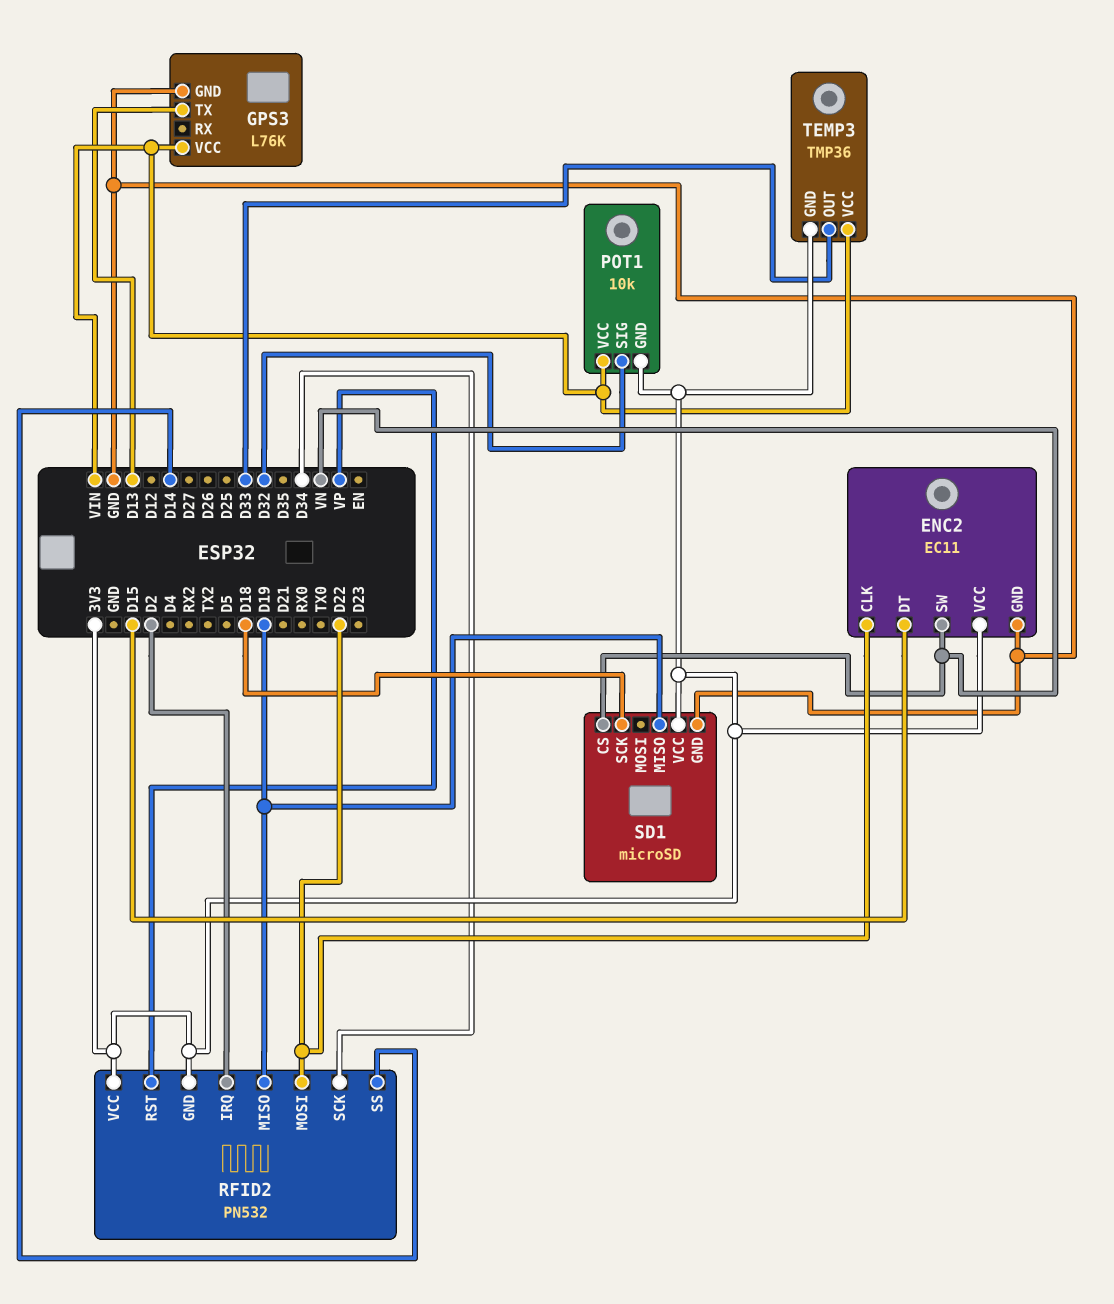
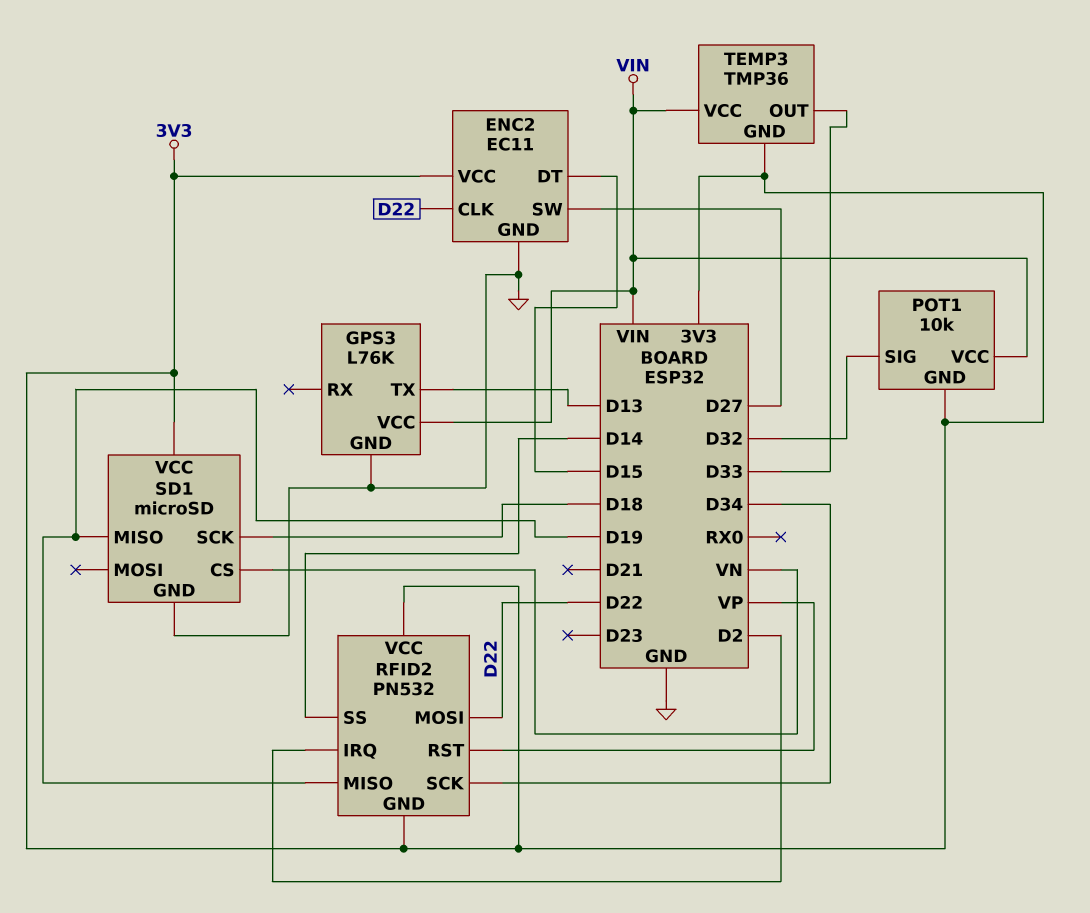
ENC2 pin SW: VN -> D27

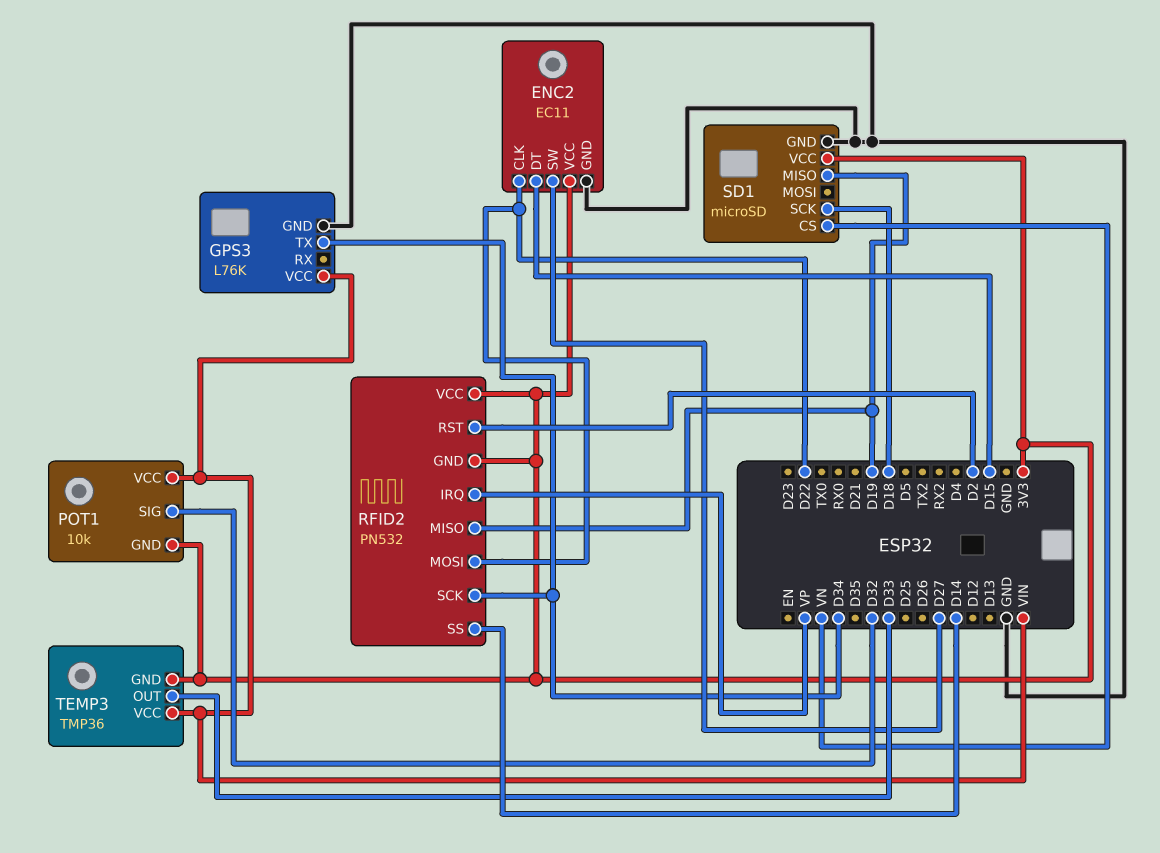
GPS3 pin TX: D13 -> D34
RFID2 pin IRQ: D2 -> VP
RFID2 pin RST: VP -> D2

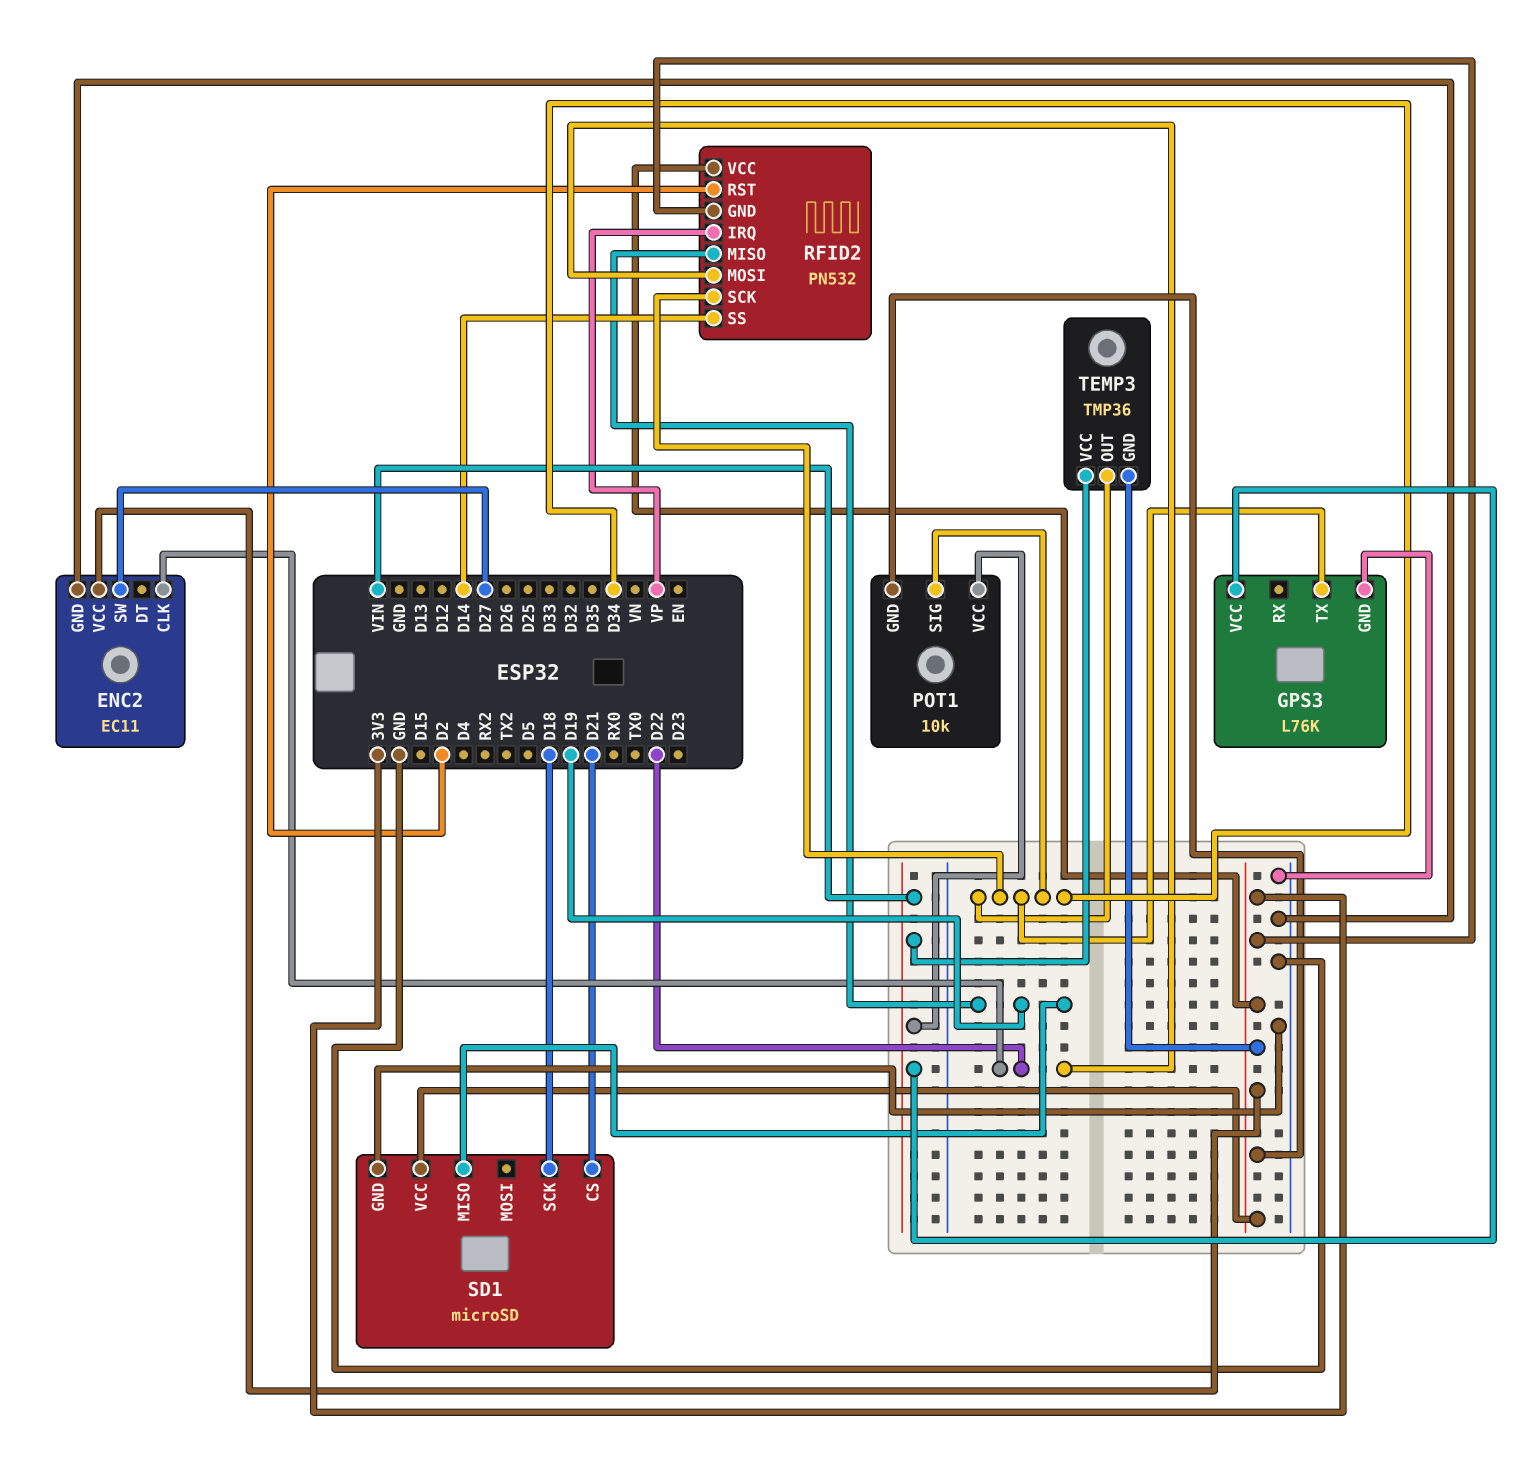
ENC2 pin DT: D15 -> none
POT1 pin SIG: D32 -> D34
SD1 pin CS: VN -> D21
TEMP3 pin OUT: D33 -> D34

